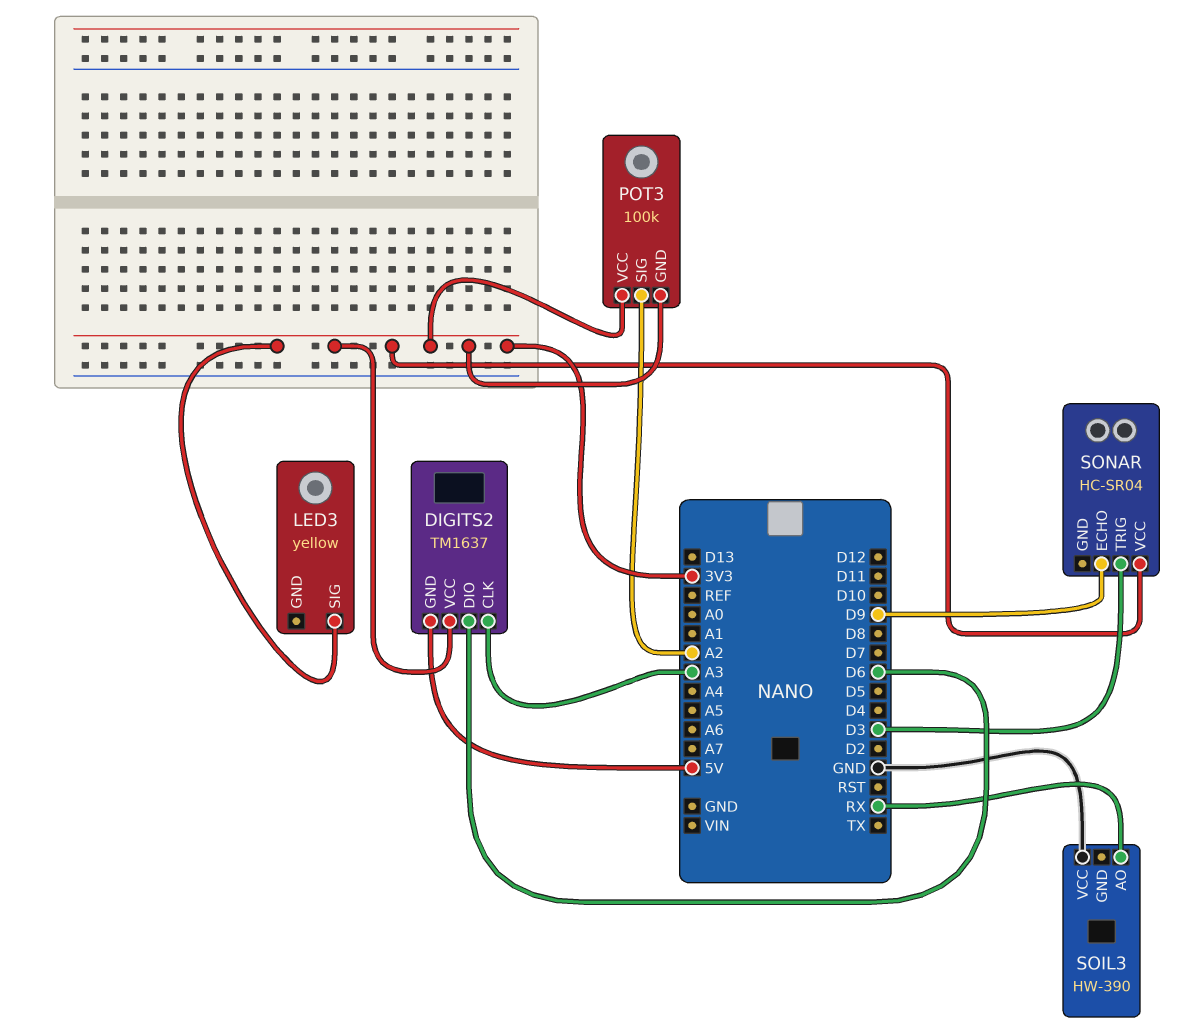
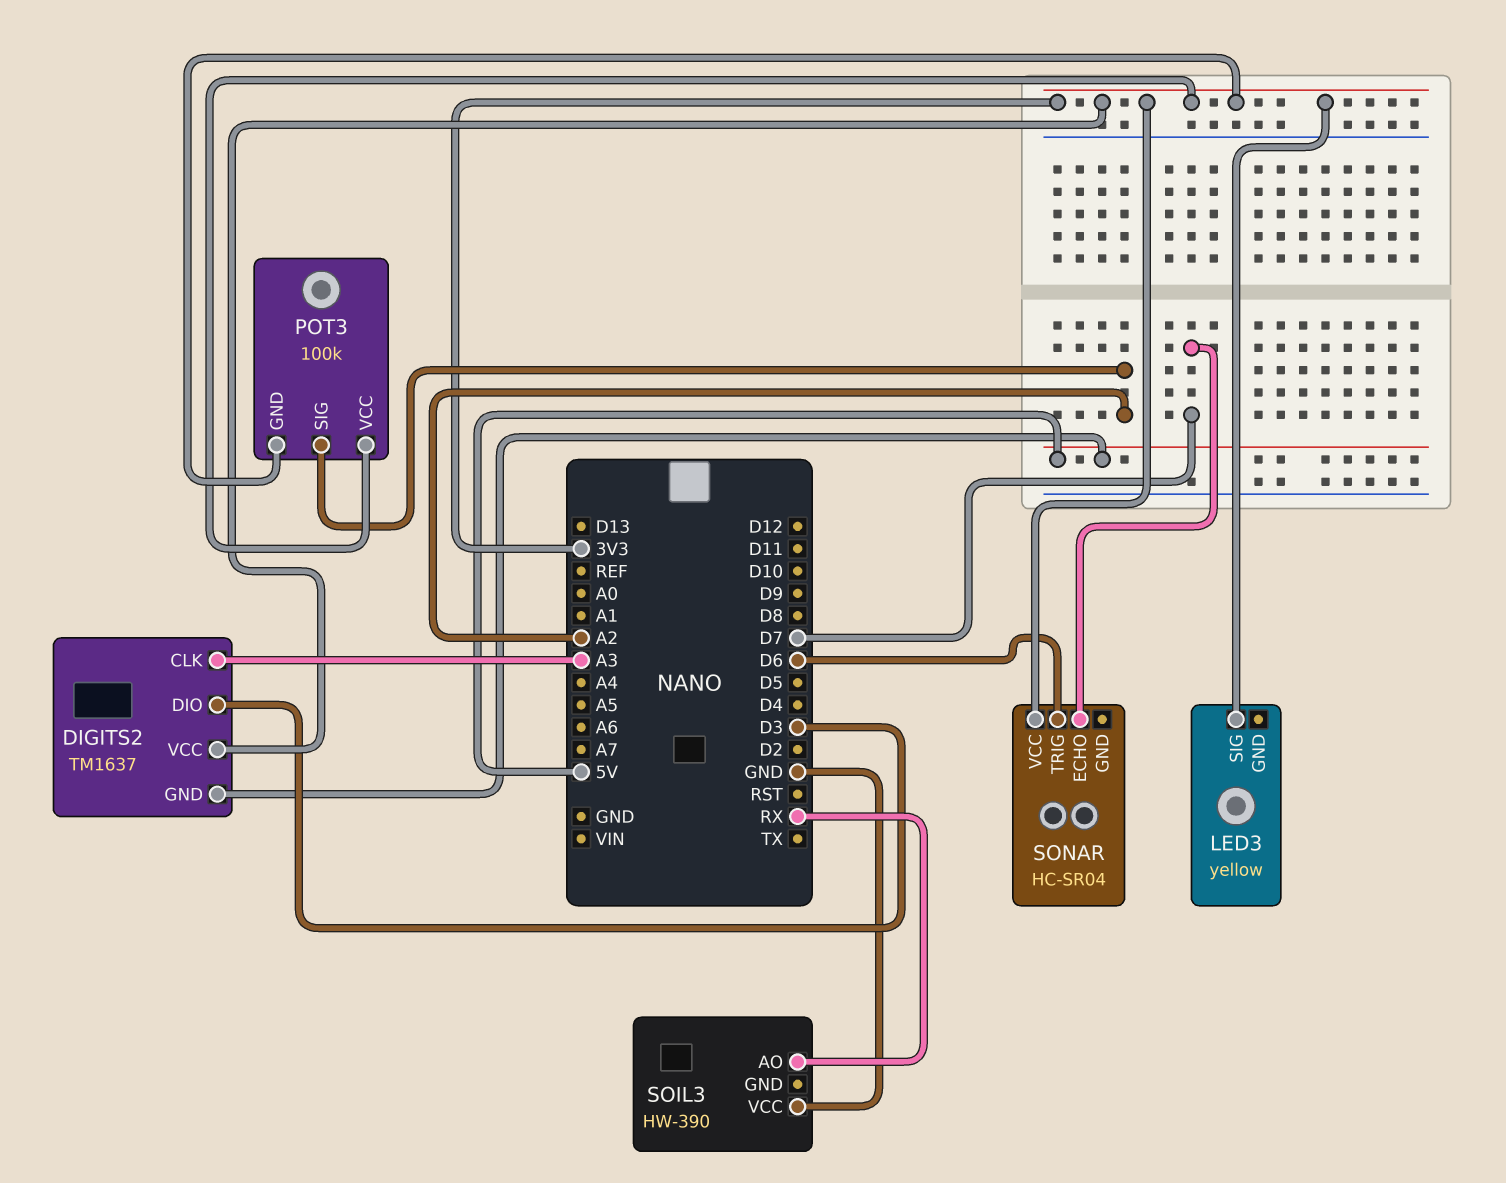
DIGITS2 pin DIO: D6 -> D3
SONAR pin ECHO: D9 -> D7
SONAR pin TRIG: D3 -> D6

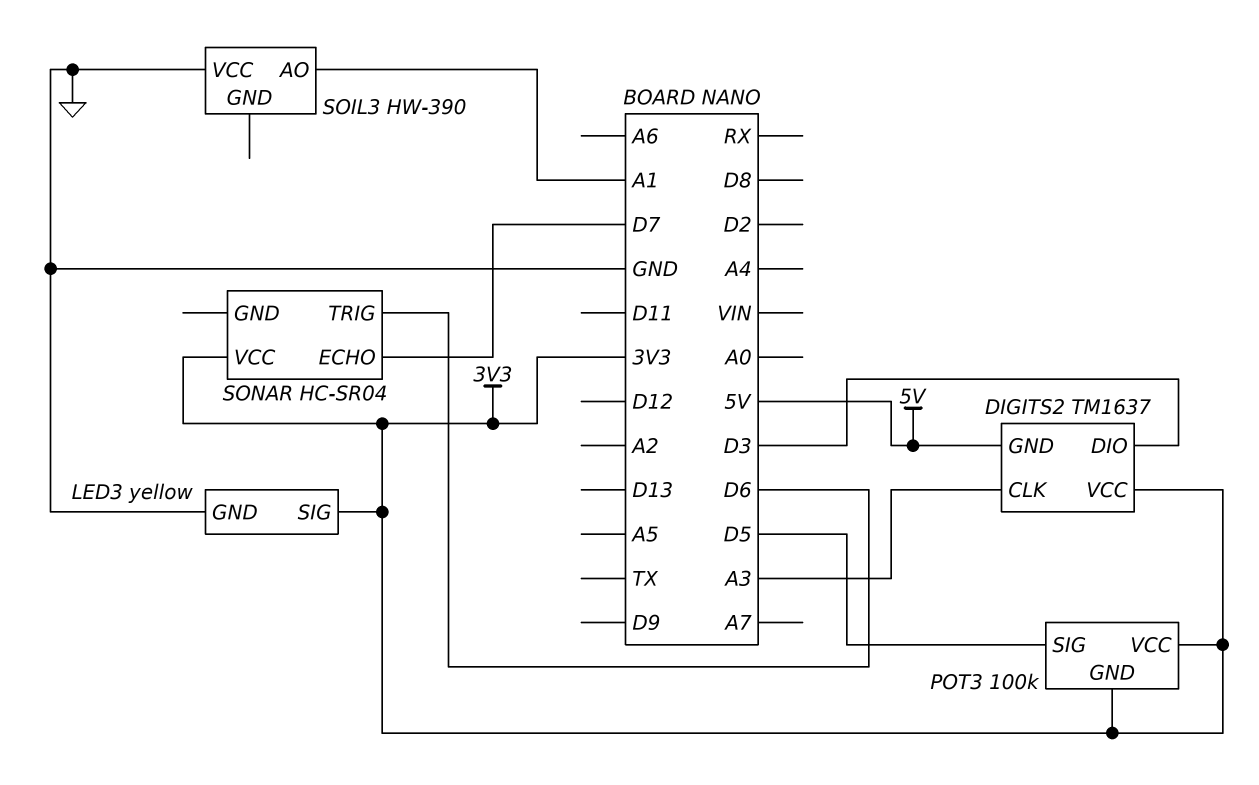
LED3 pin GND: none -> GND
POT3 pin SIG: A2 -> D5
SOIL3 pin AO: RX -> A1

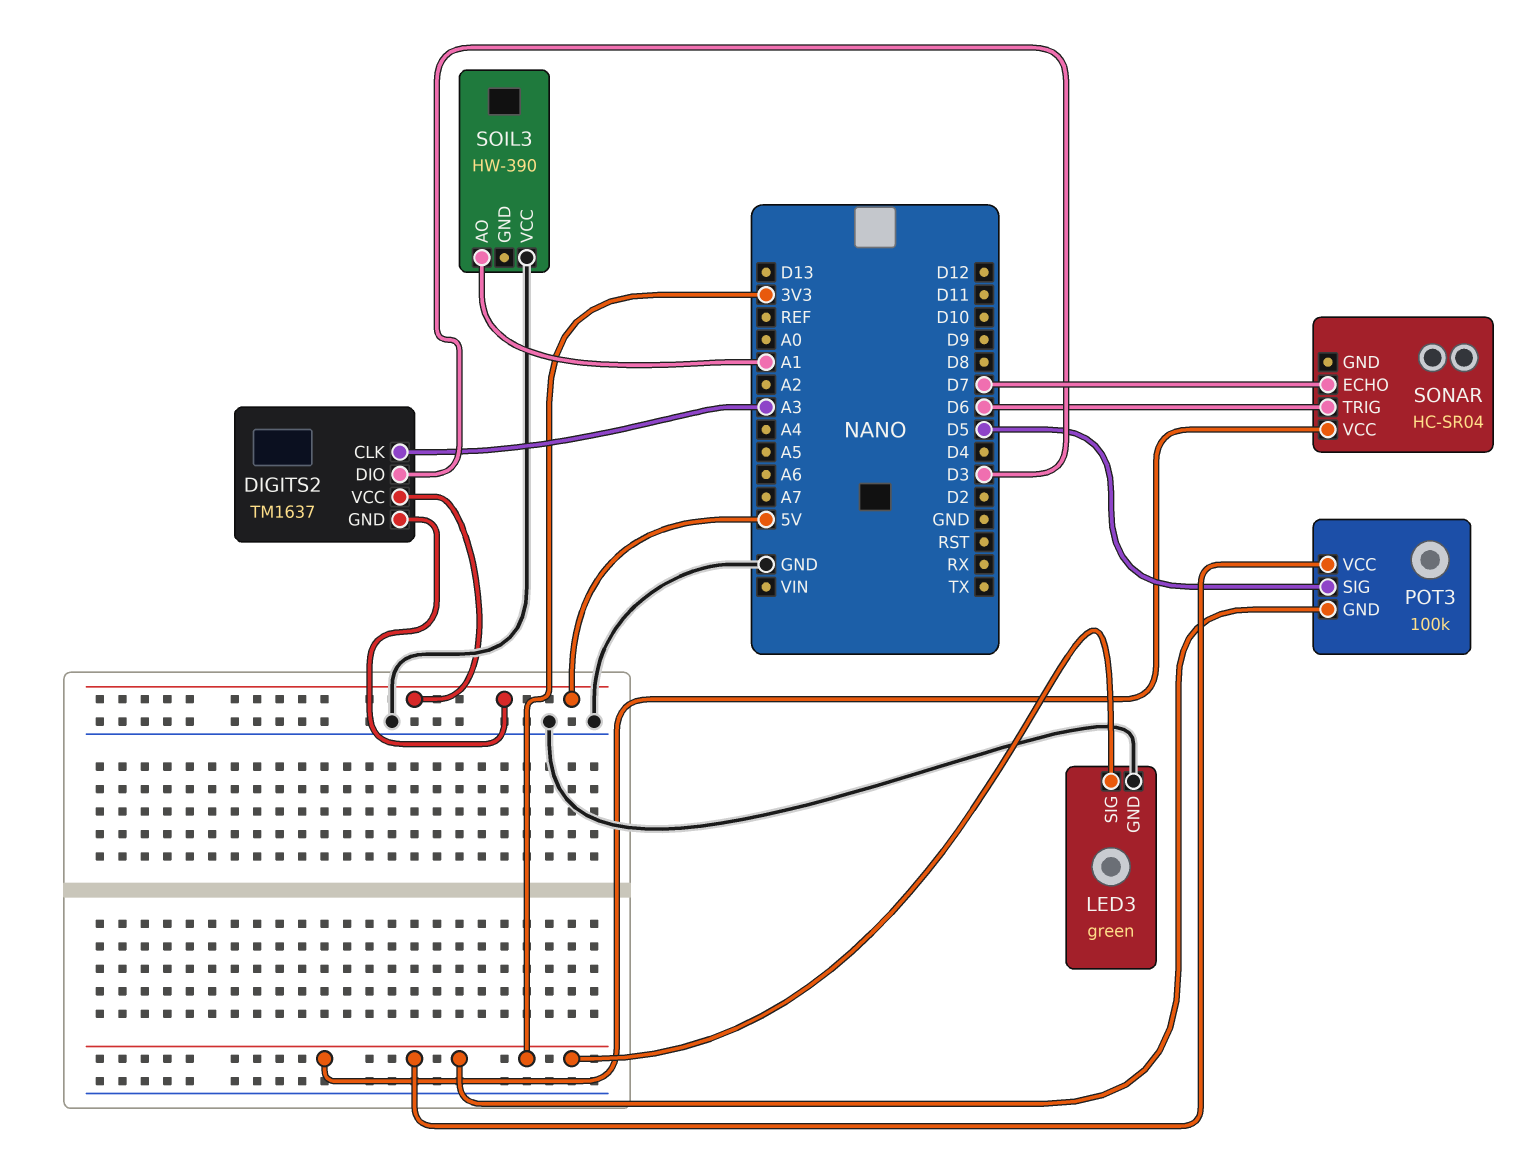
DIGITS2 pin VCC: 3V3 -> 5V
LED3: yellow -> green

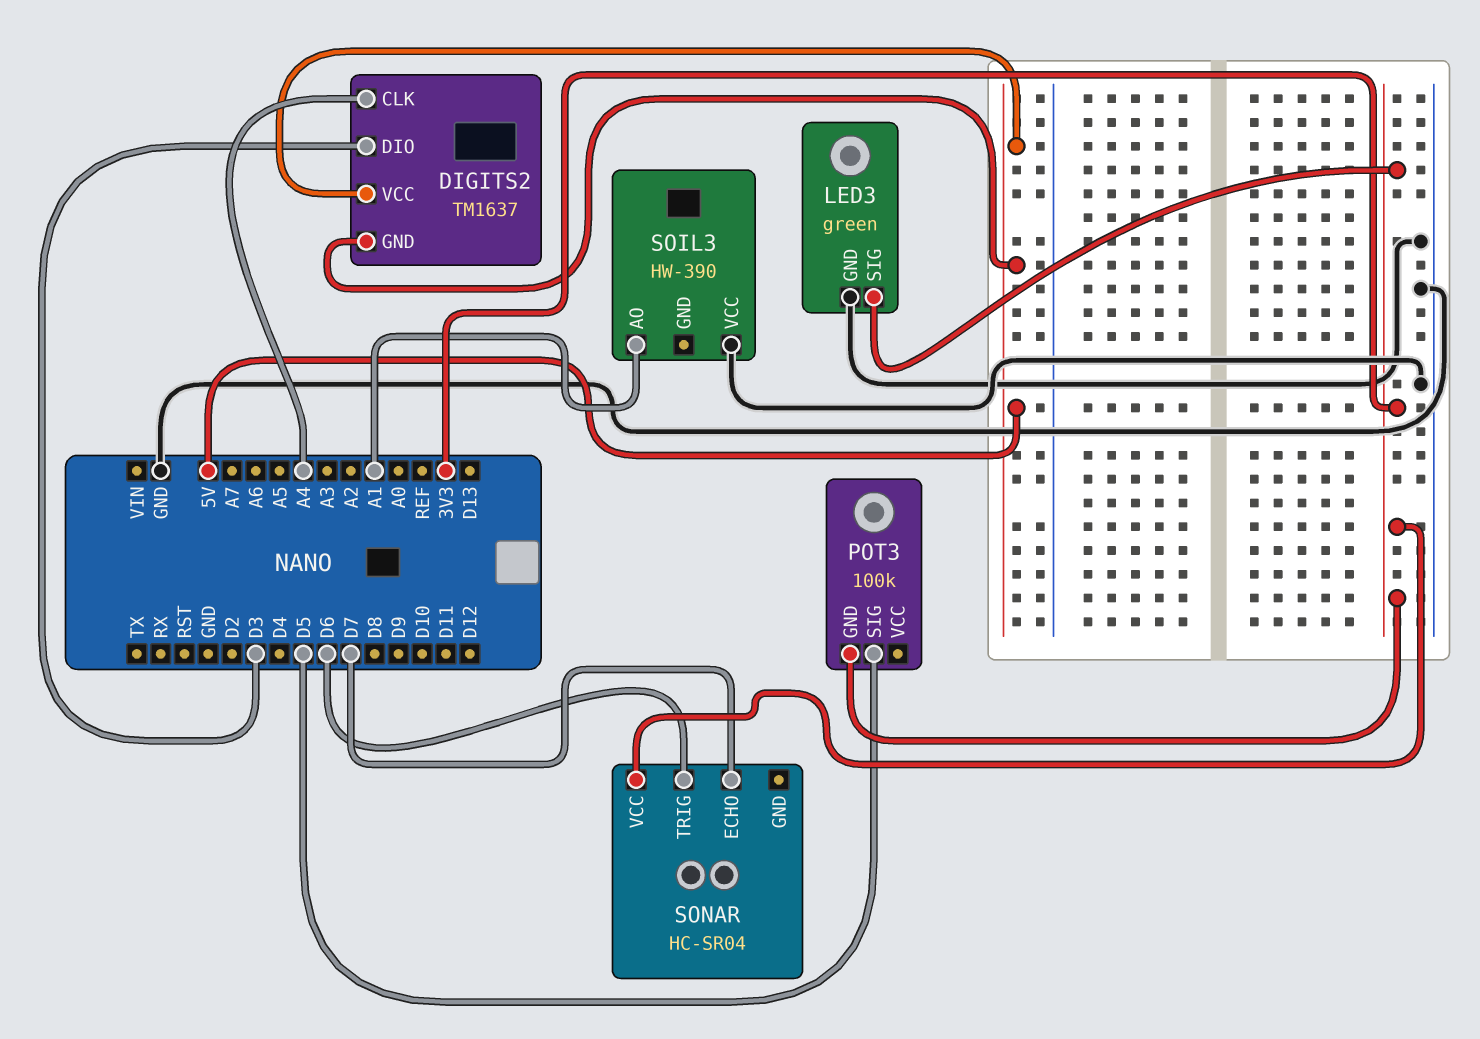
DIGITS2 pin CLK: A3 -> A4
POT3 pin VCC: 3V3 -> none

